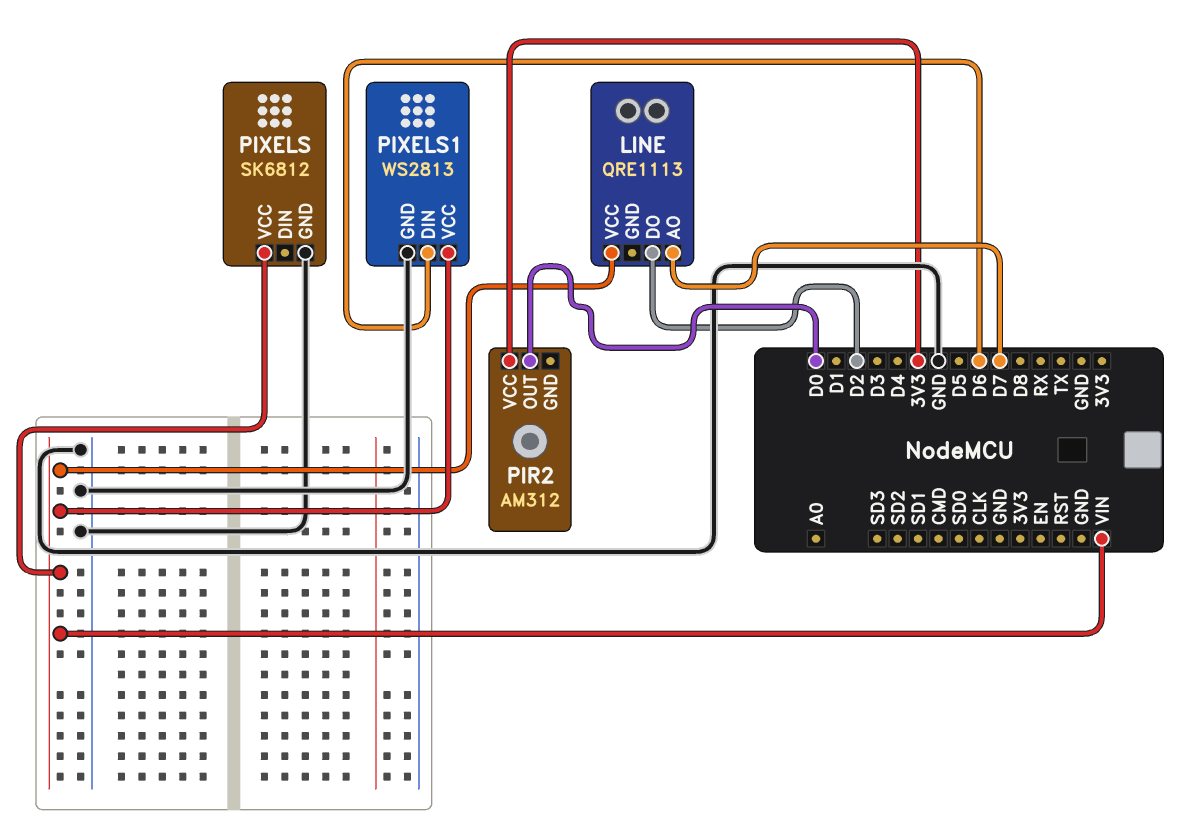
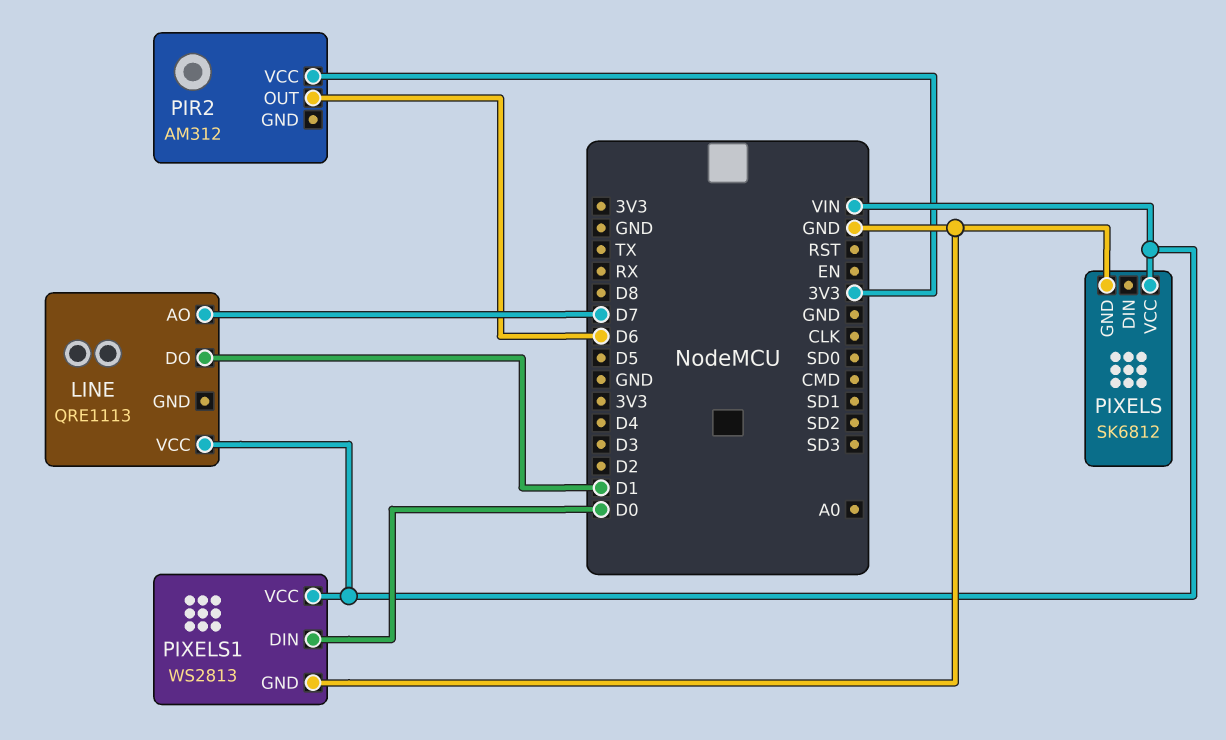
LINE pin DO: D2 -> D1
PIR2 pin OUT: D0 -> D6
PIXELS1 pin DIN: D6 -> D0

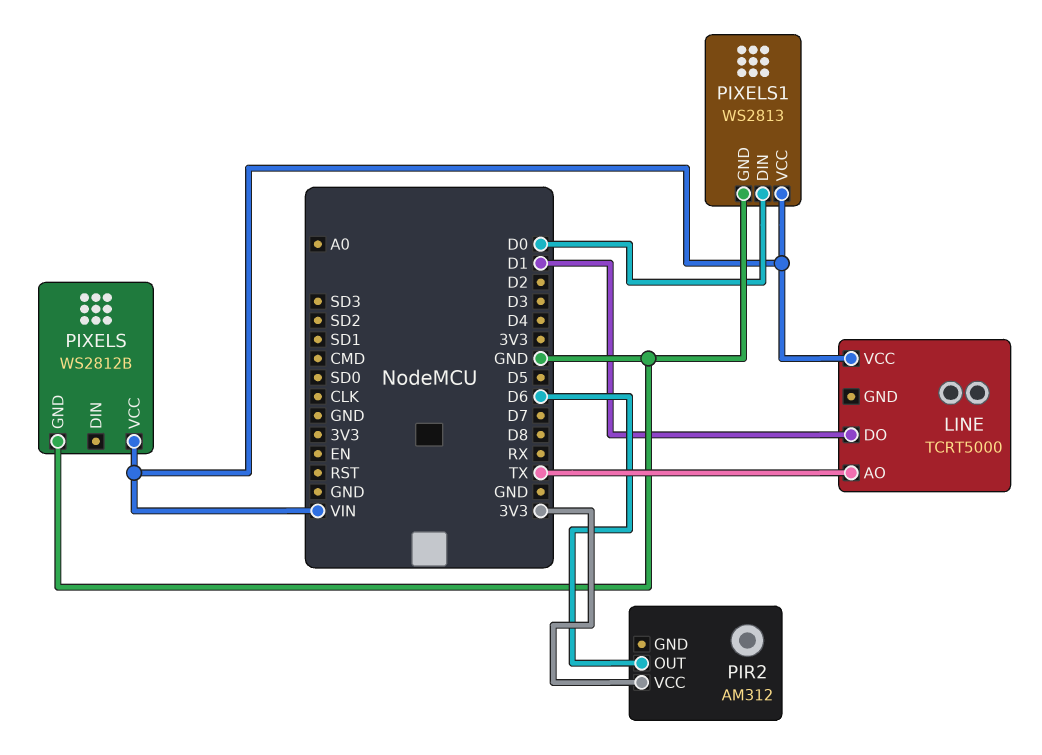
LINE: QRE1113 -> TCRT5000
LINE pin AO: D7 -> TX
PIXELS: SK6812 -> WS2812B

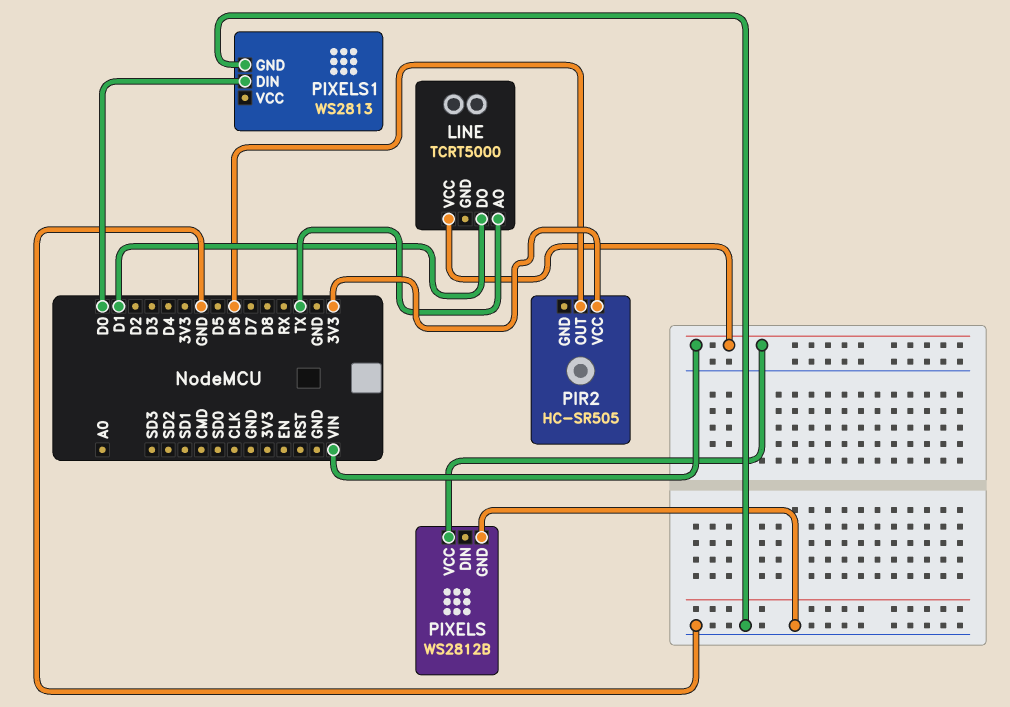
PIR2: AM312 -> HC-SR505
PIXELS1 pin VCC: VIN -> none

